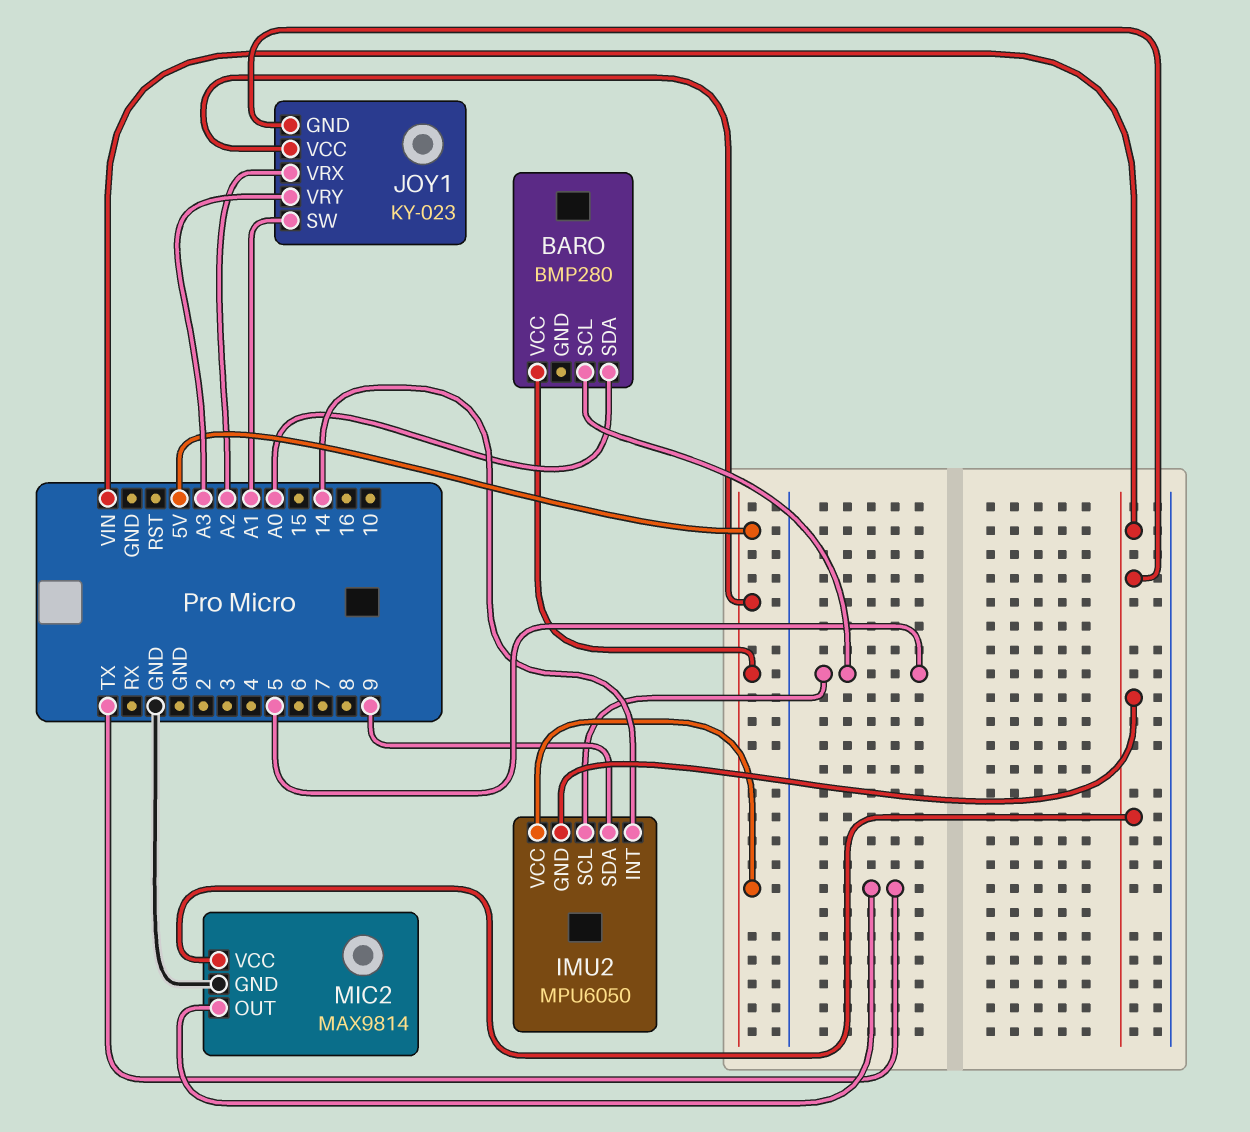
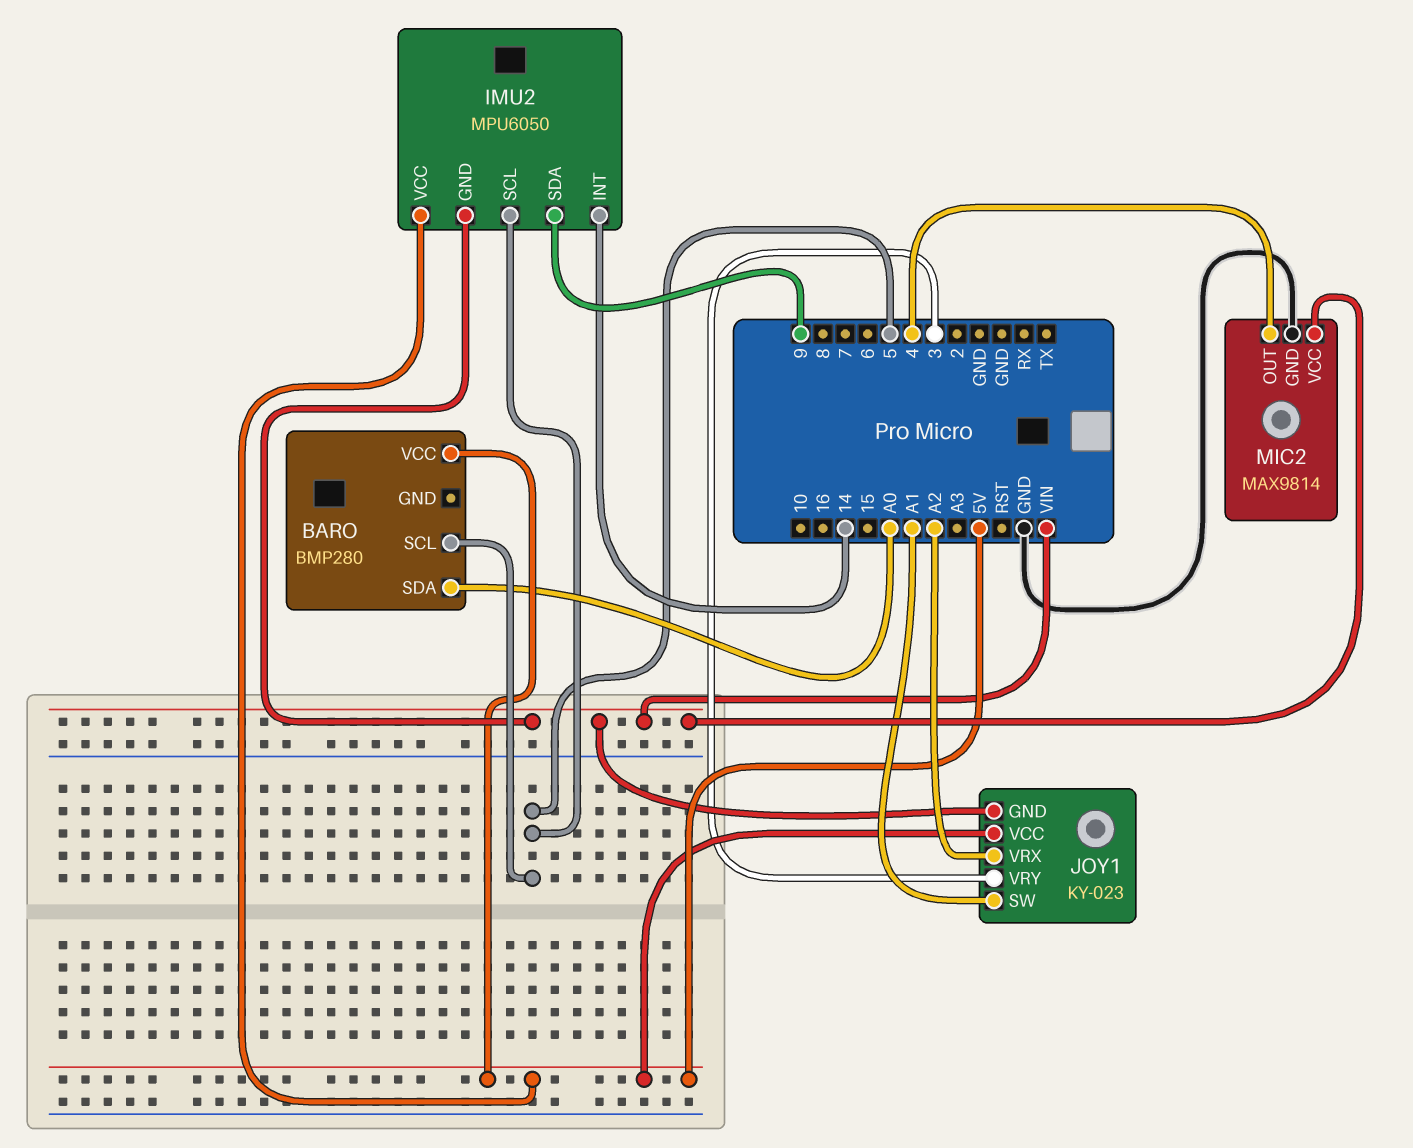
JOY1 pin VRY: A3 -> 3
MIC2 pin OUT: TX -> 4

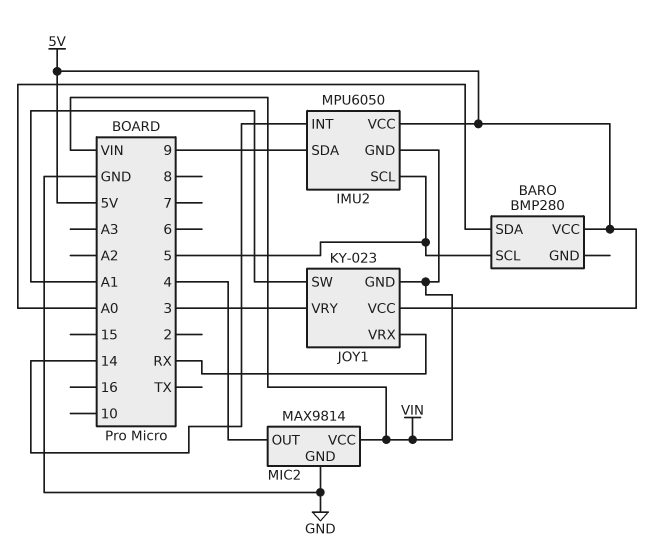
JOY1 pin VRX: A2 -> RX

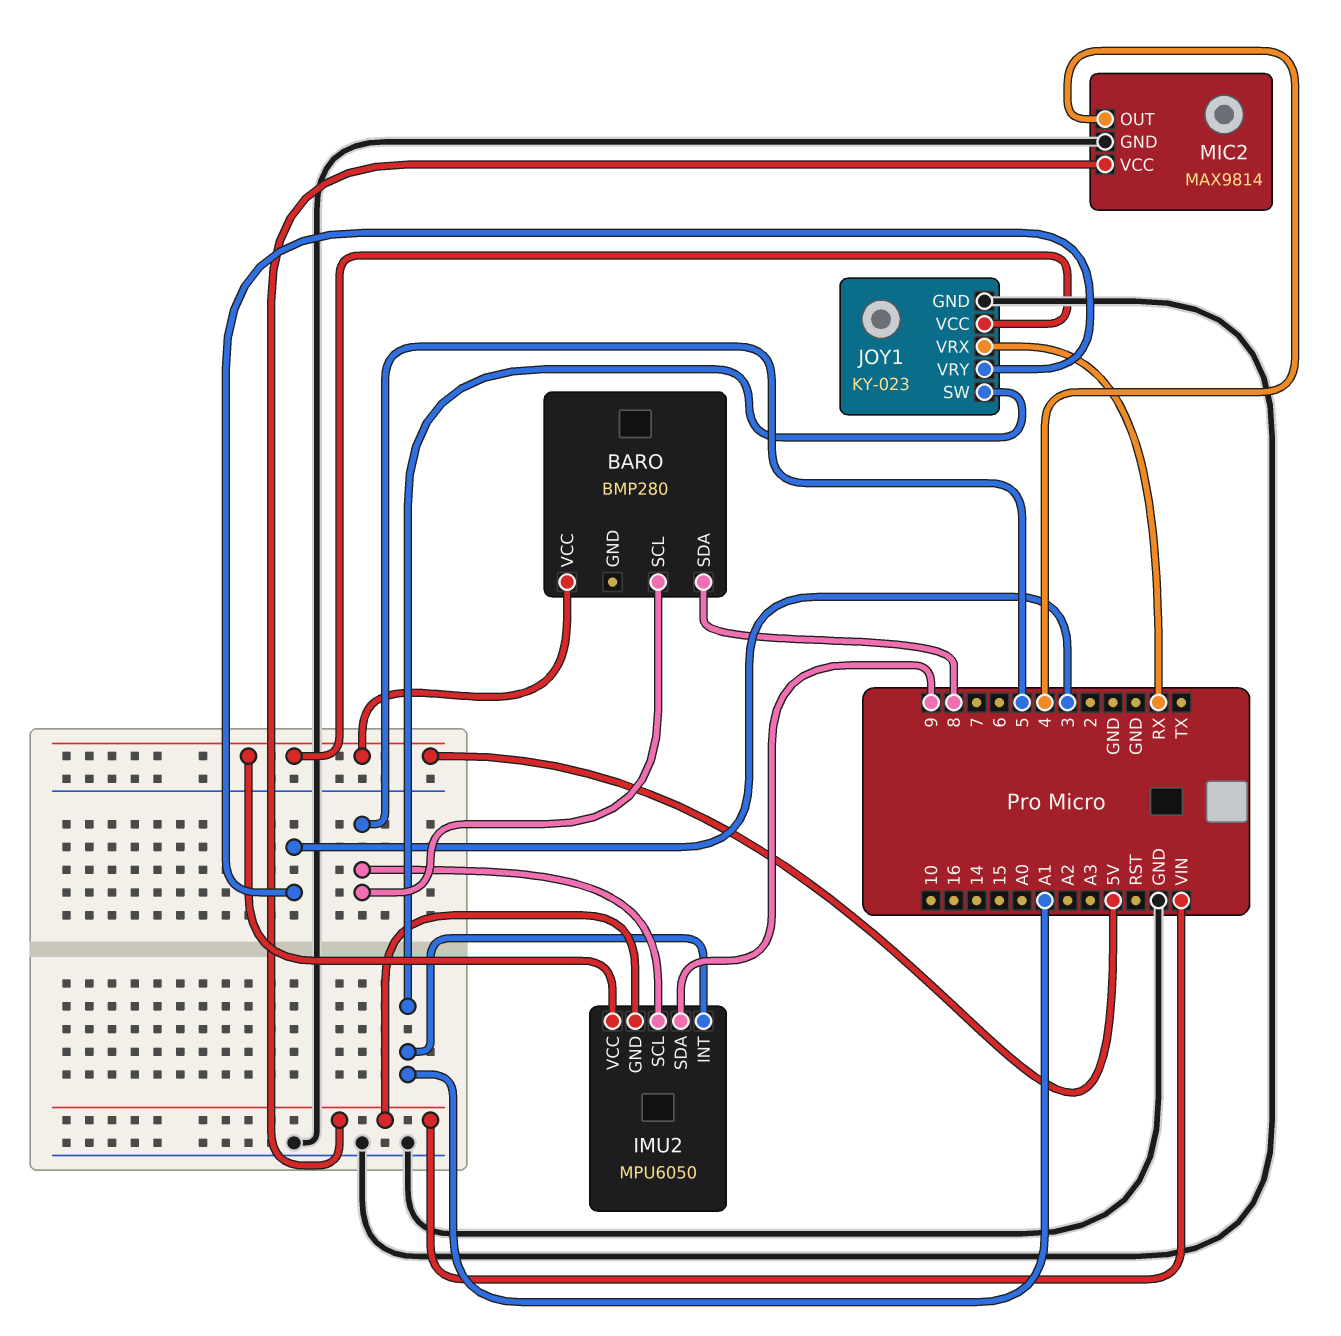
BARO pin SDA: A0 -> 8
IMU2 pin INT: 14 -> A1
JOY1 pin GND: VIN -> GND

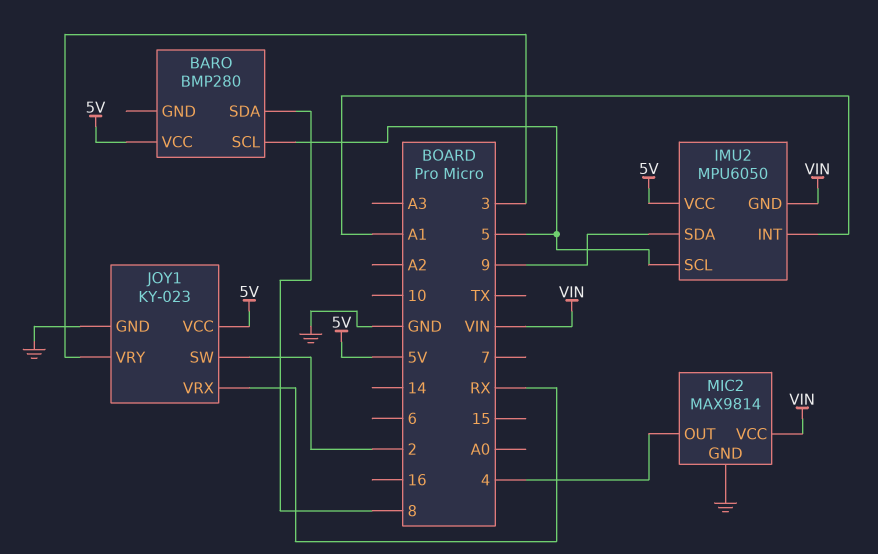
JOY1 pin SW: A1 -> 2

